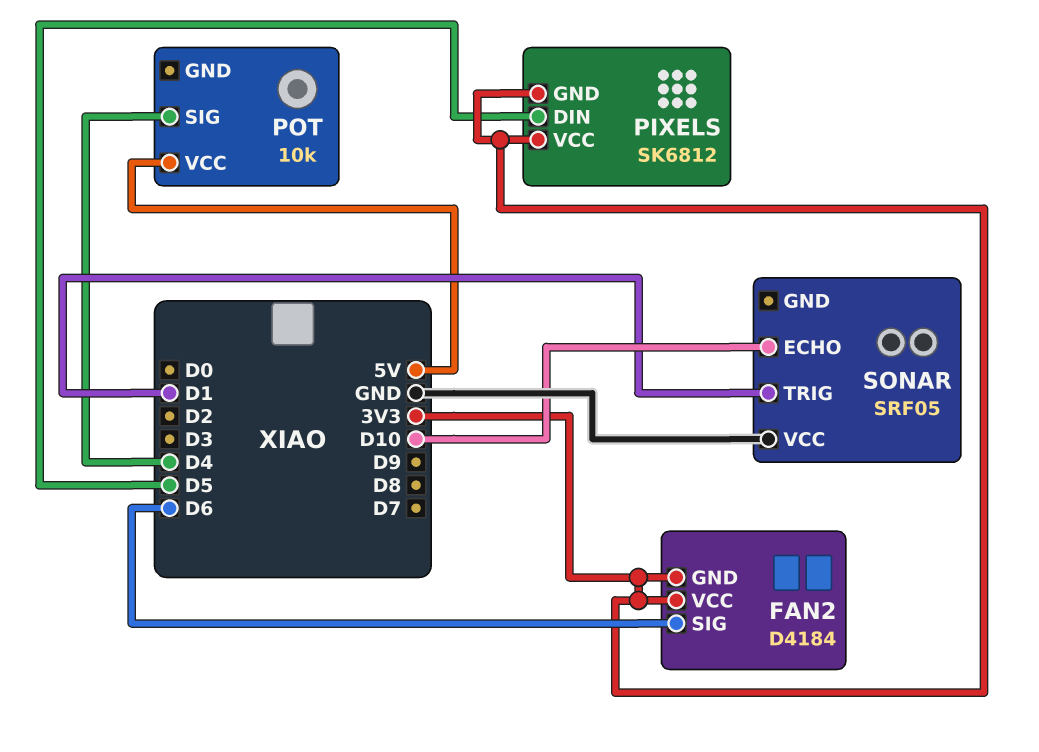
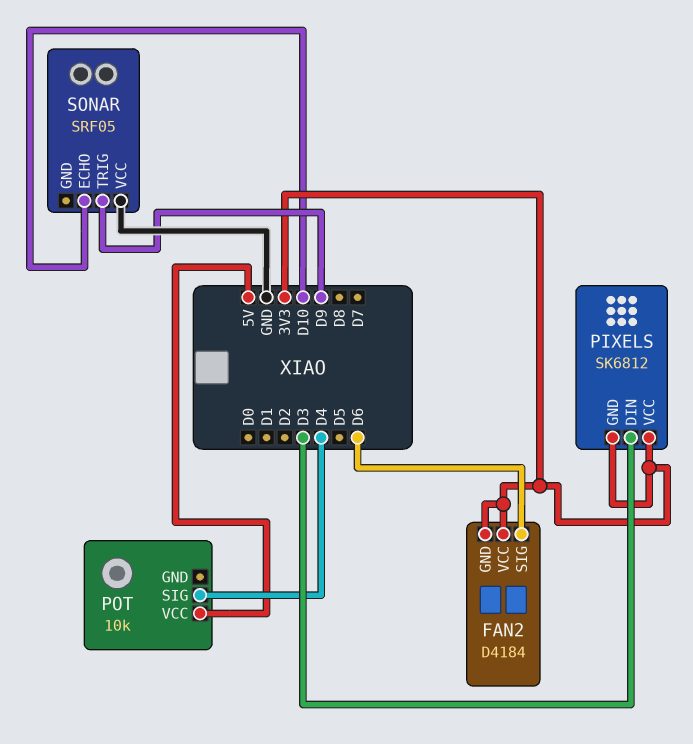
PIXELS pin DIN: D5 -> D3
SONAR pin TRIG: D1 -> D9

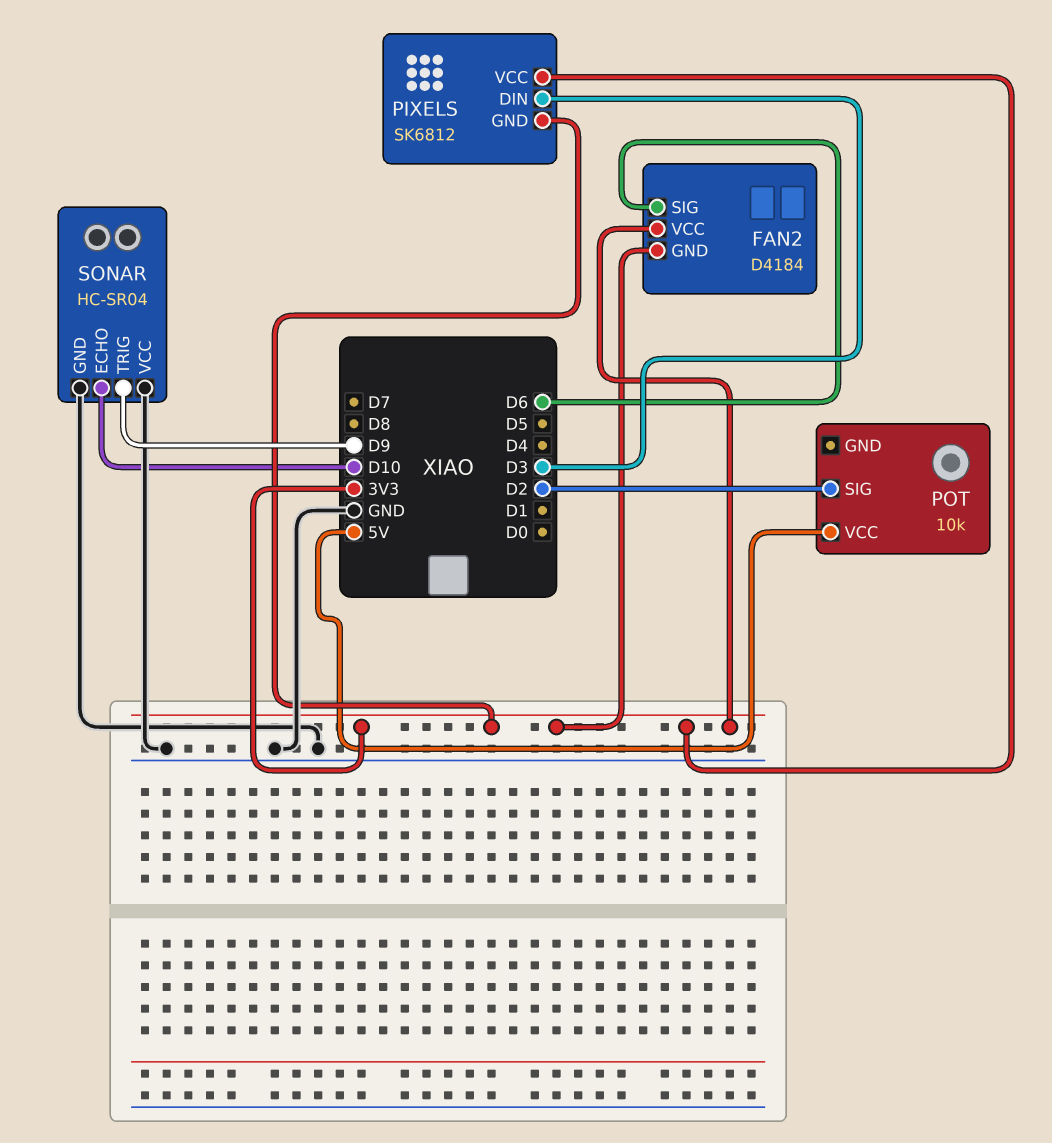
POT pin SIG: D4 -> D2
SONAR: SRF05 -> HC-SR04
SONAR pin GND: none -> GND

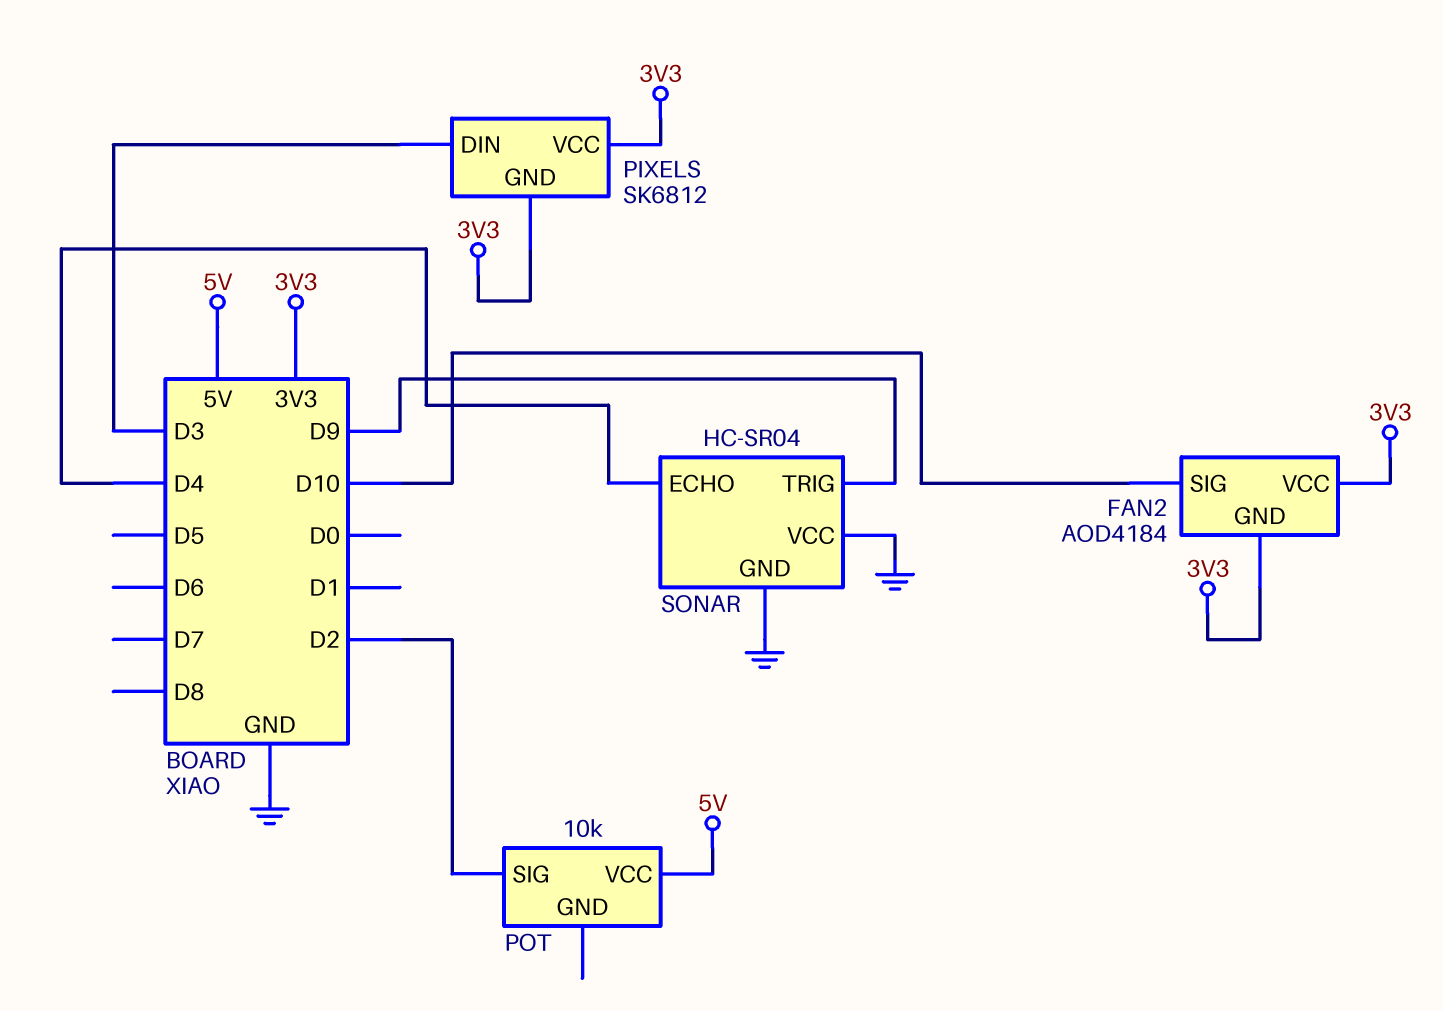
FAN2: D4184 -> AOD4184
FAN2 pin SIG: D6 -> D10
SONAR pin ECHO: D10 -> D4

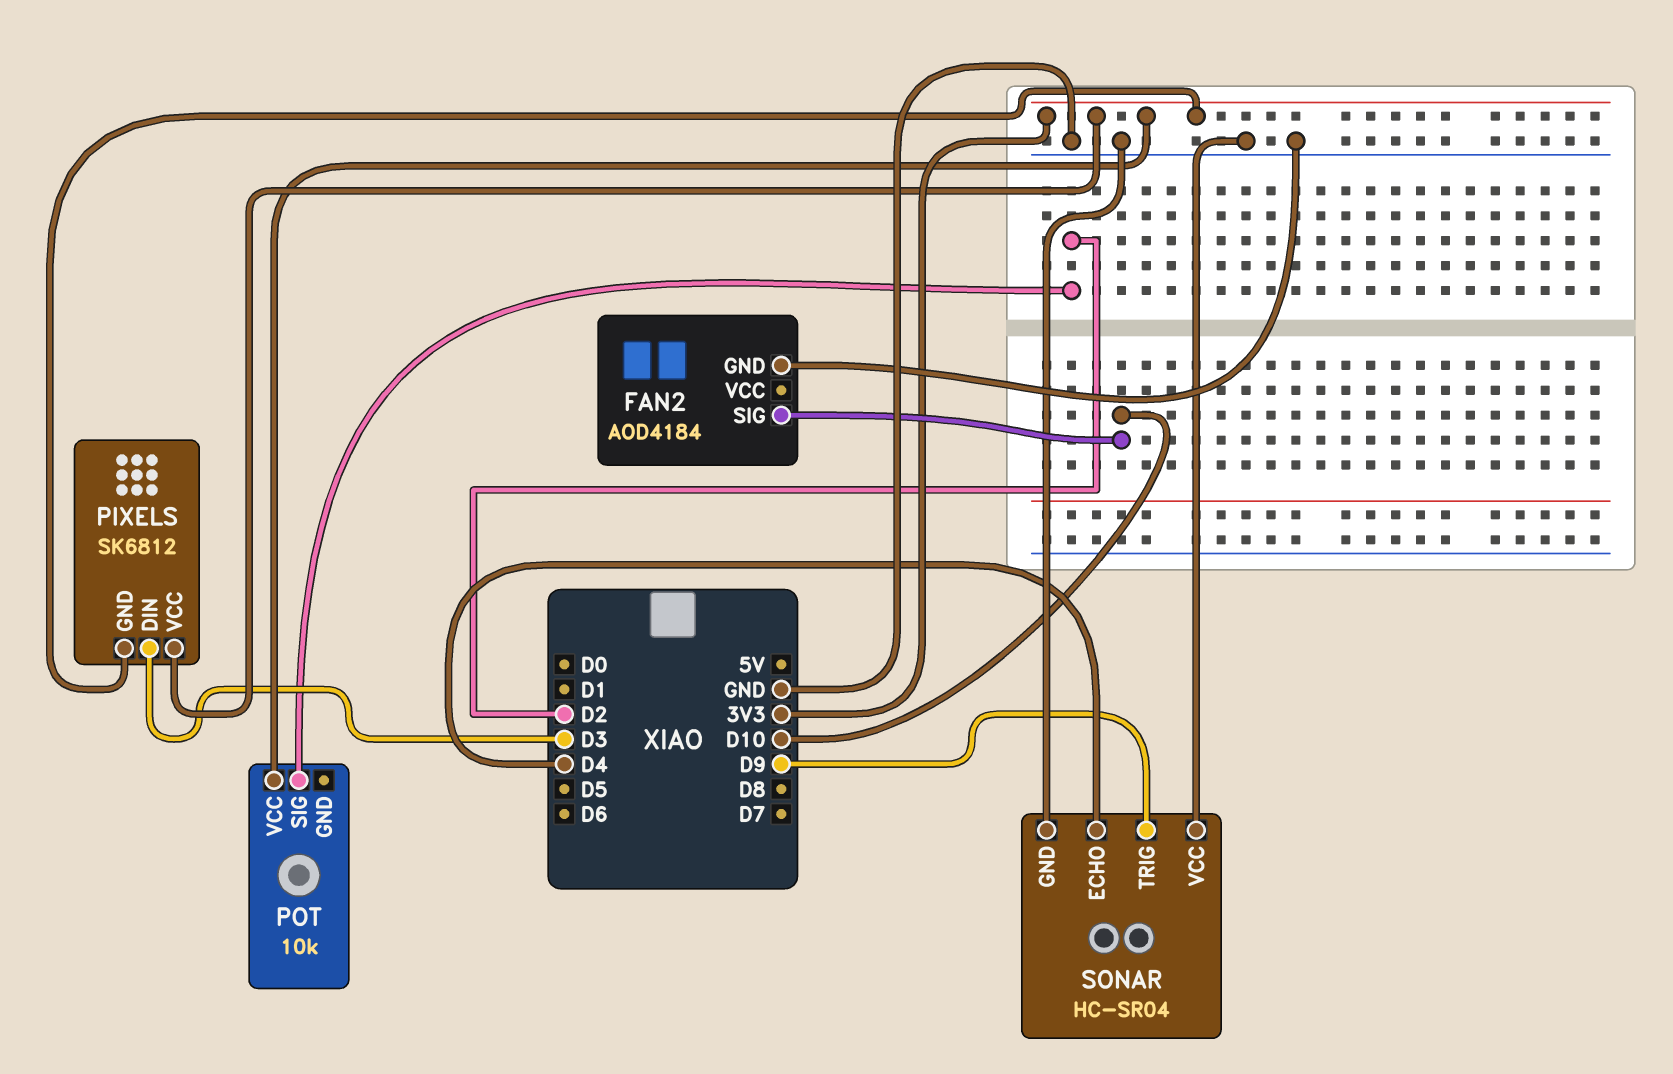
FAN2 pin GND: 3V3 -> GND
FAN2 pin VCC: 3V3 -> none
POT pin VCC: 5V -> 3V3

